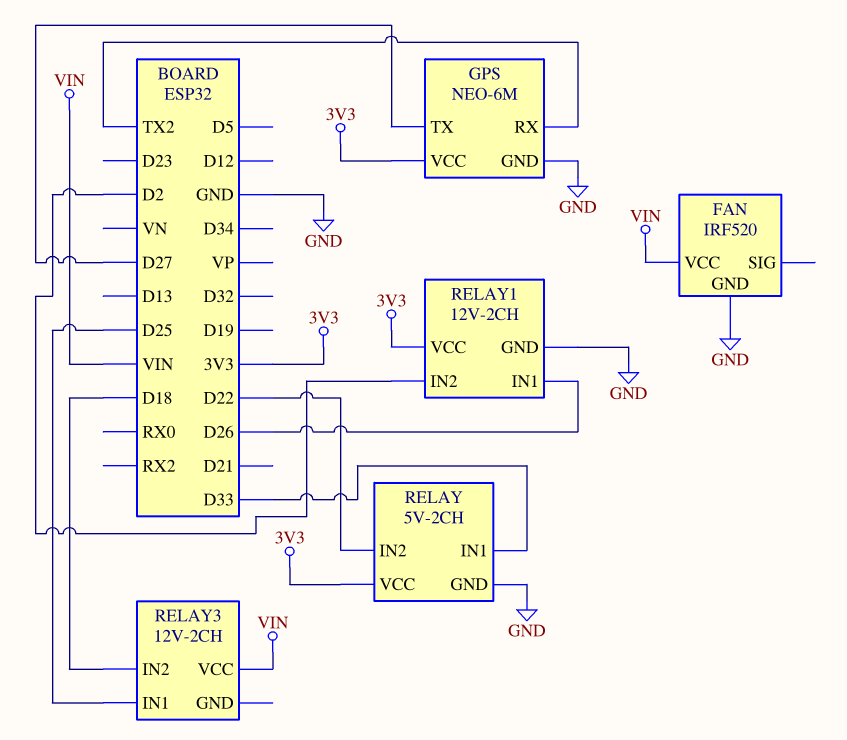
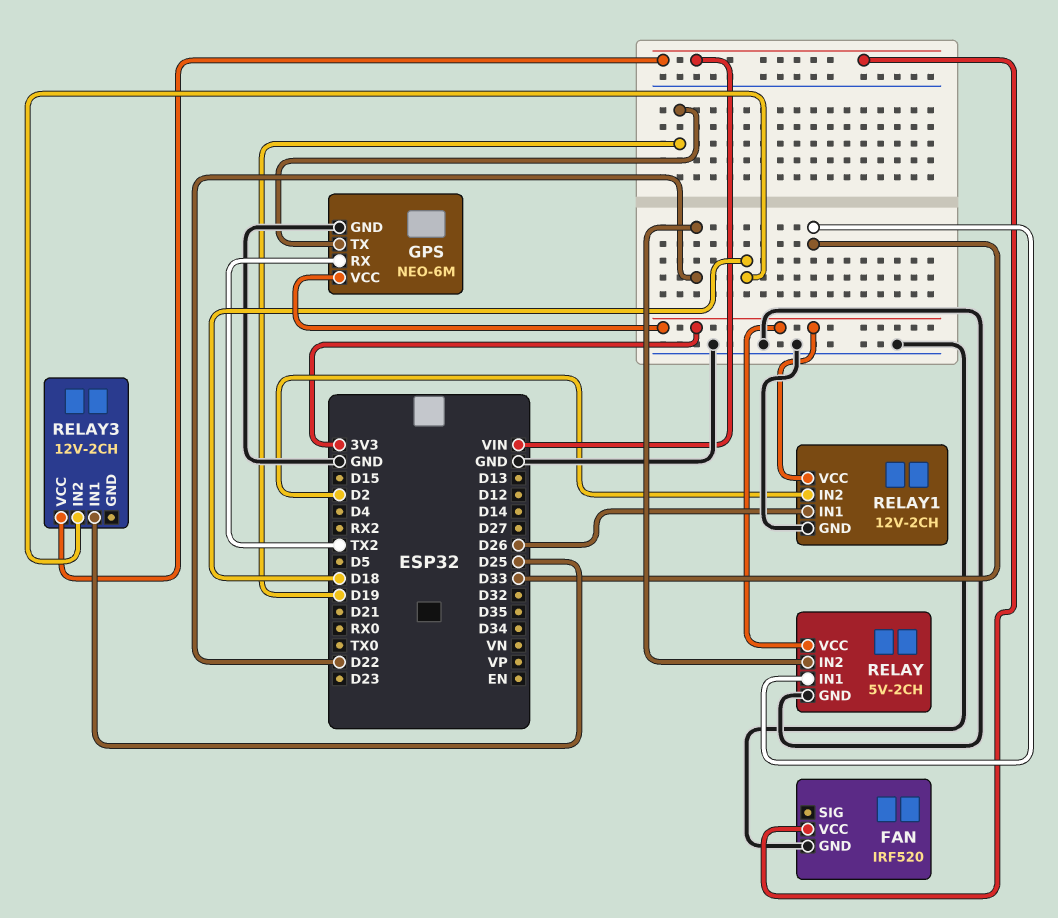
GPS pin TX: D27 -> D19

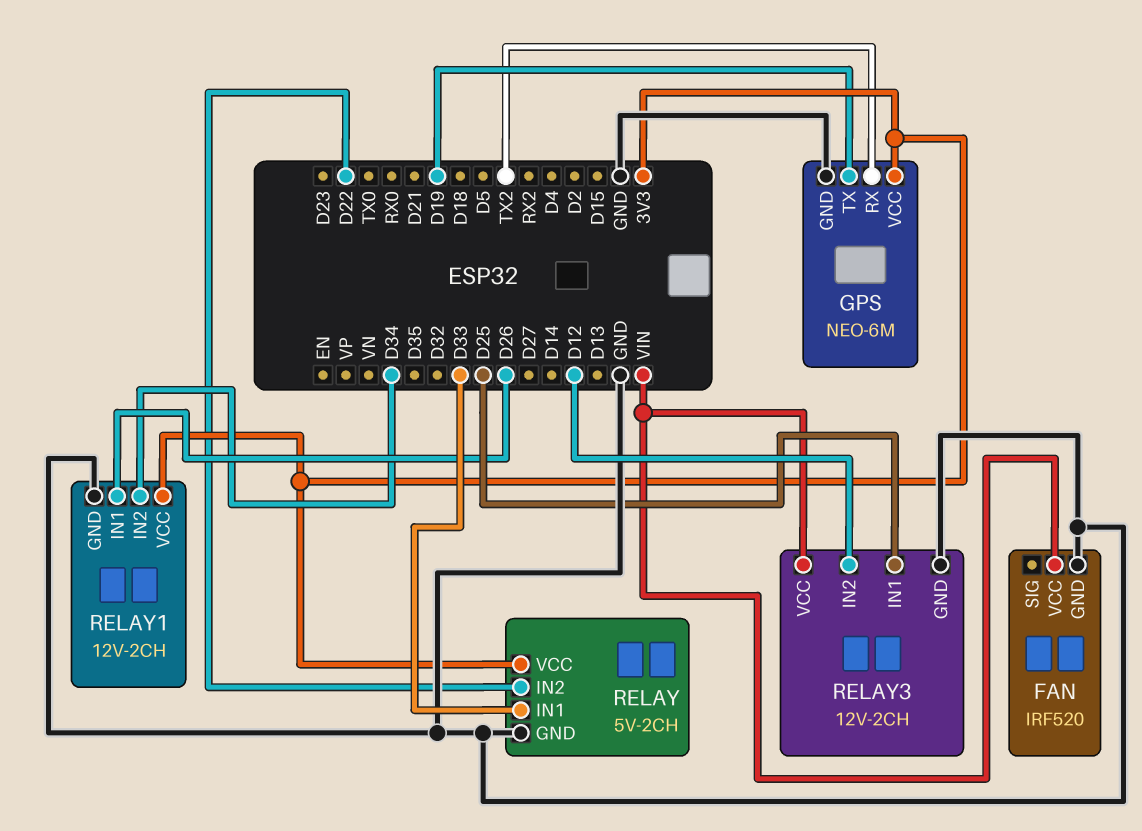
RELAY1 pin IN2: D2 -> D34
RELAY3 pin GND: none -> GND
RELAY3 pin IN2: D18 -> D12

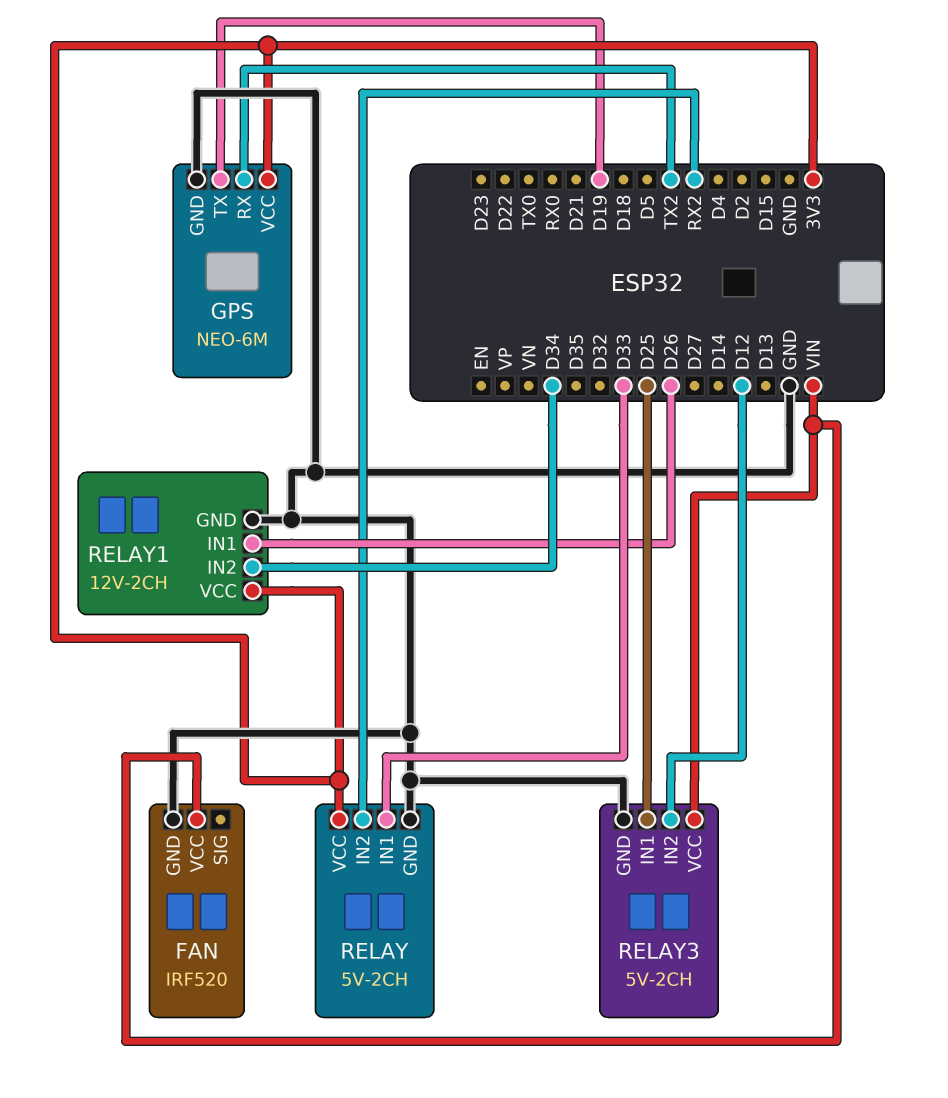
RELAY pin IN2: D22 -> RX2
RELAY3: 12V-2CH -> 5V-2CH

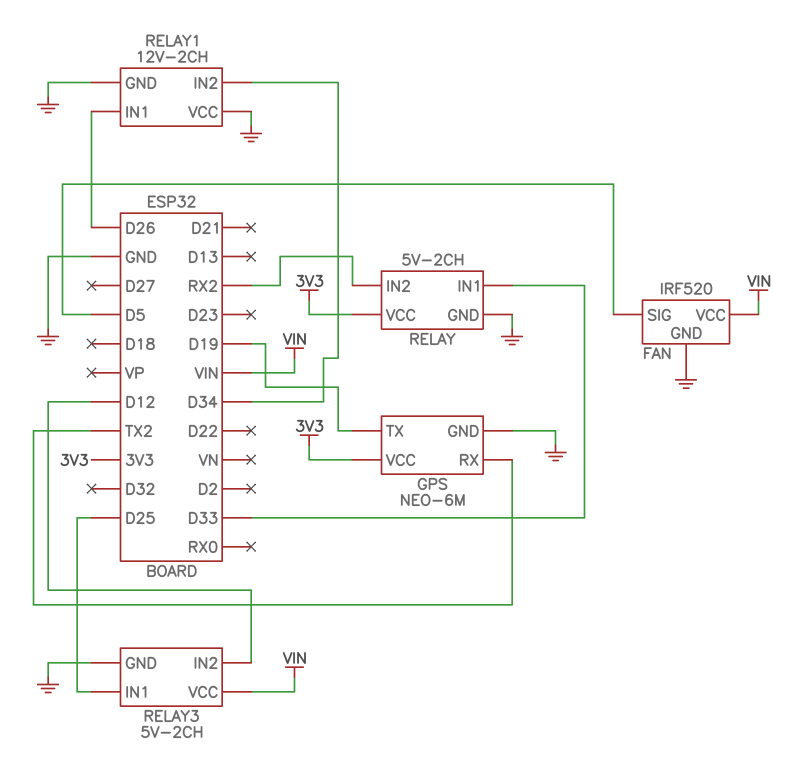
FAN pin SIG: none -> D5
RELAY1 pin VCC: 3V3 -> GND

